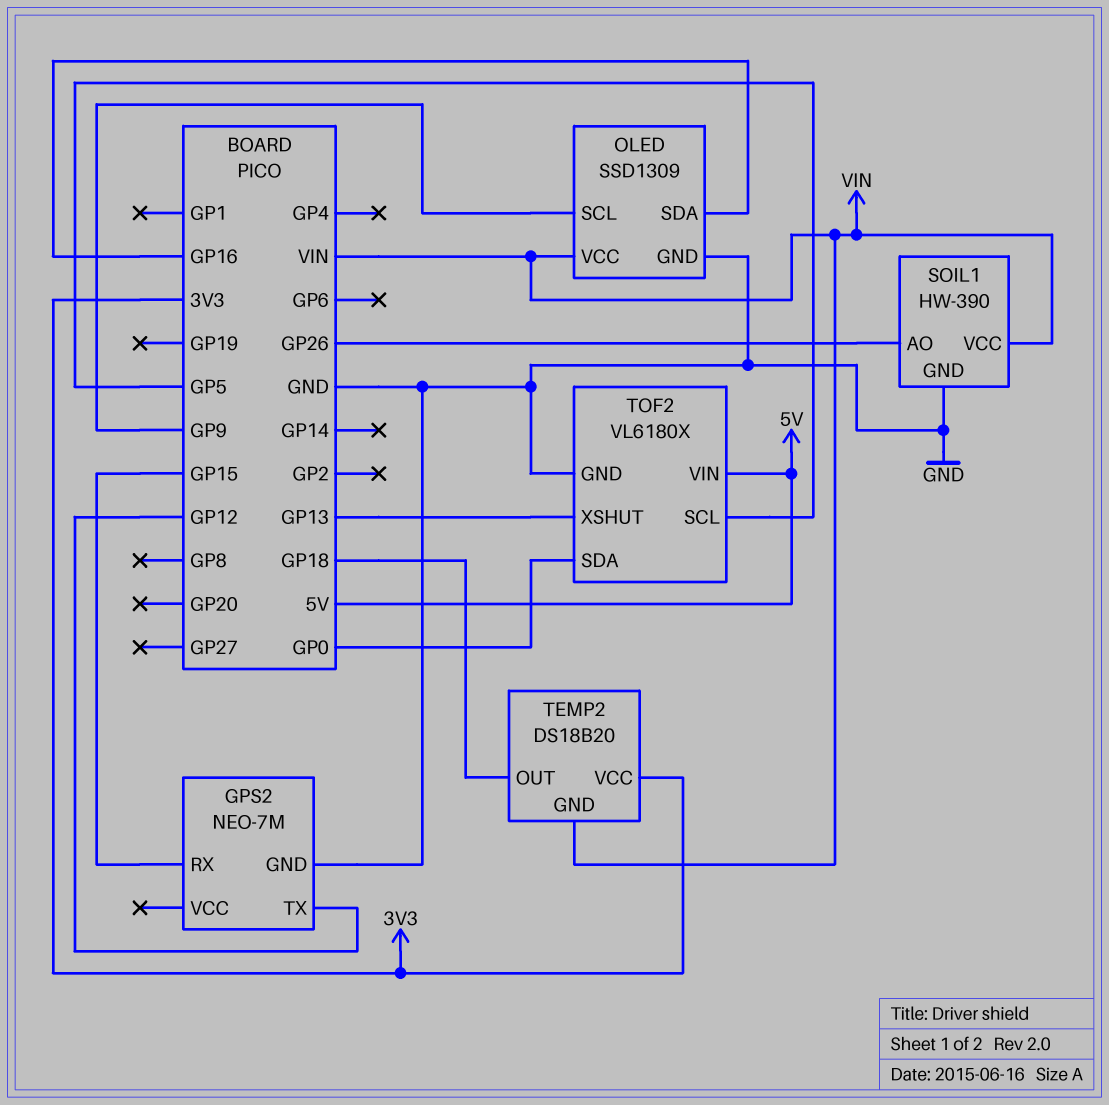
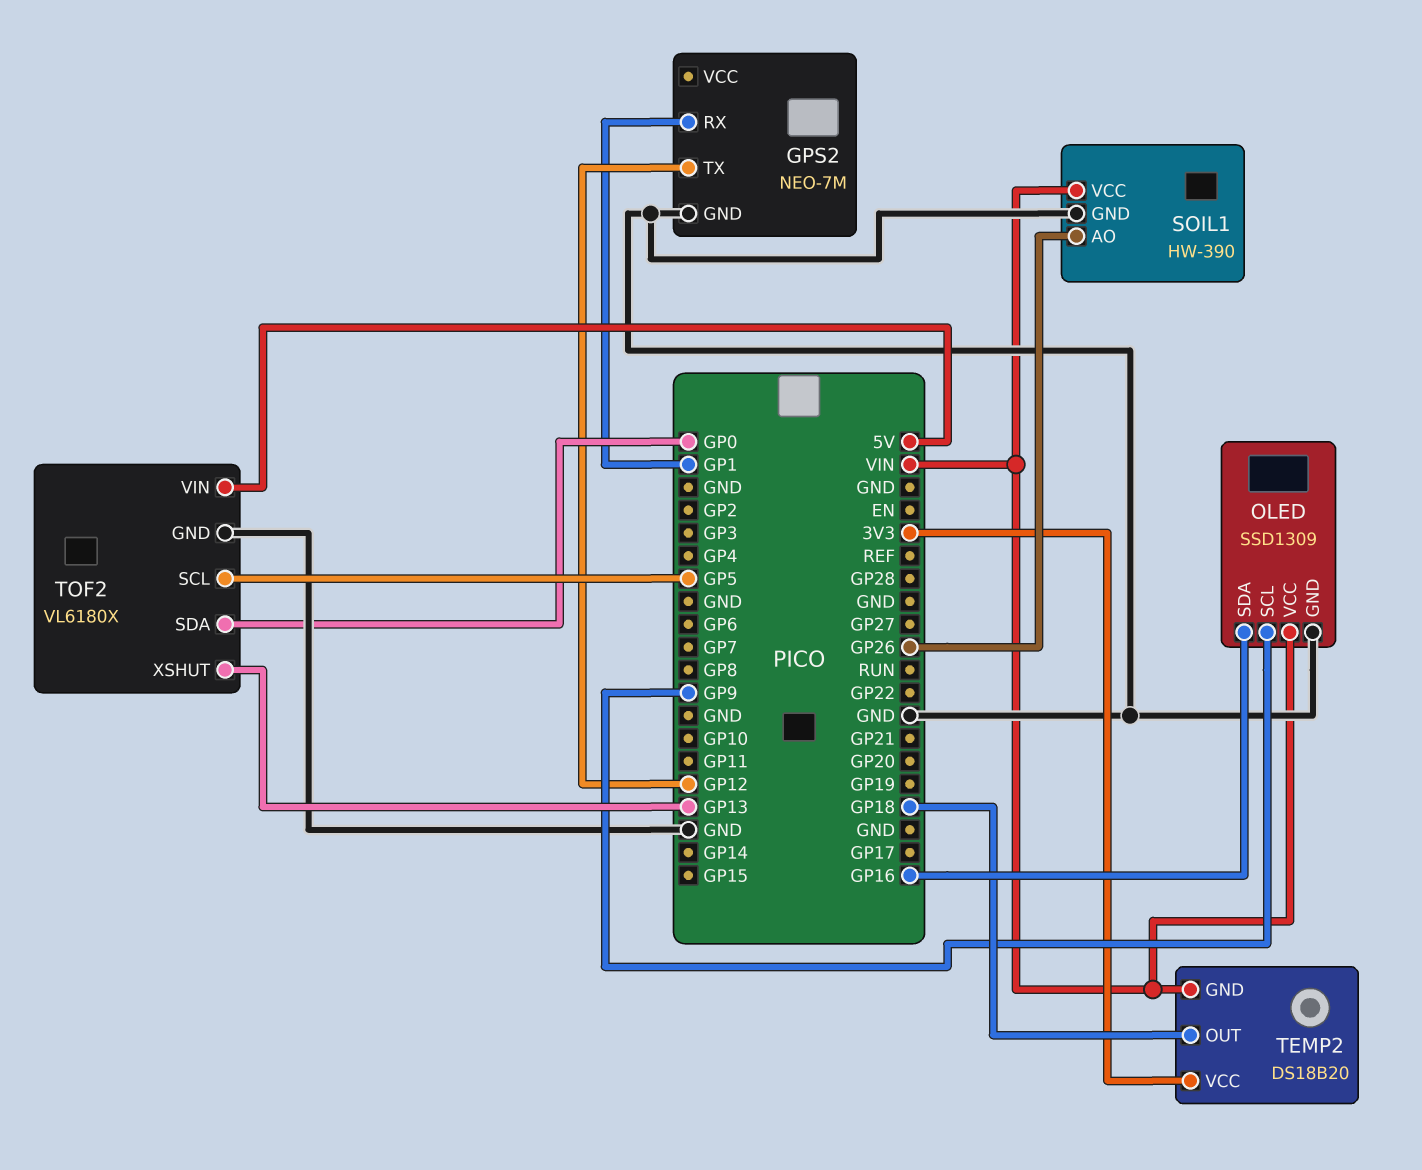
GPS2 pin RX: GP15 -> GP1

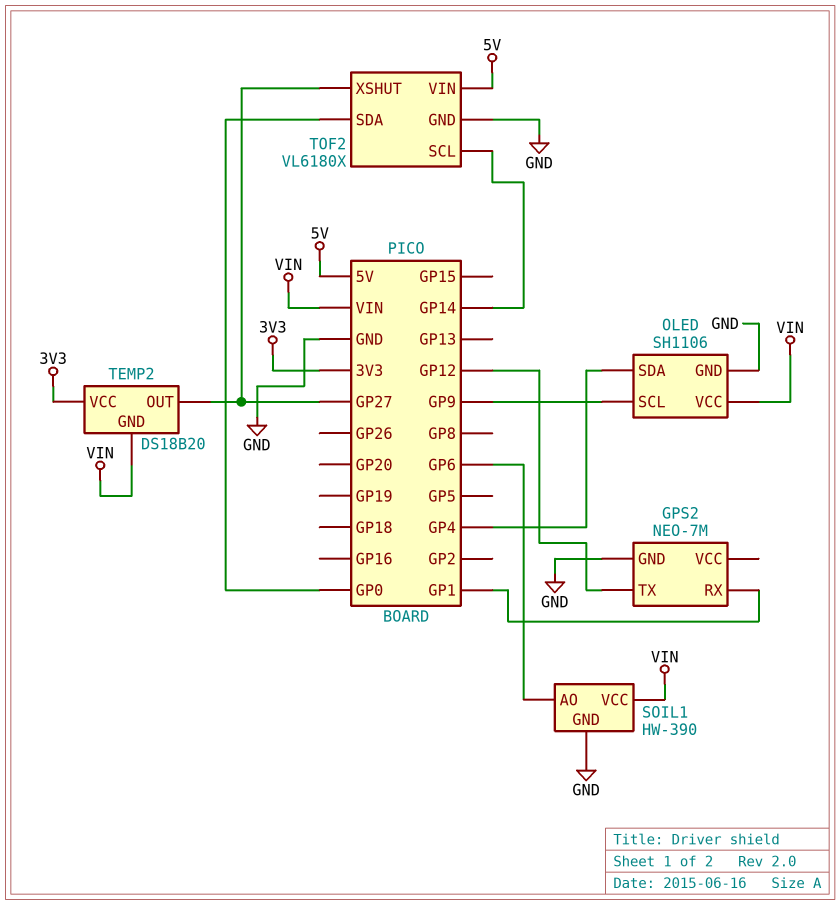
OLED: SSD1309 -> SH1106
OLED pin SDA: GP16 -> GP4
SOIL1 pin AO: GP26 -> GP6
TEMP2 pin OUT: GP18 -> GP27
TOF2 pin SCL: GP5 -> GP14
TOF2 pin XSHUT: GP13 -> GP27

